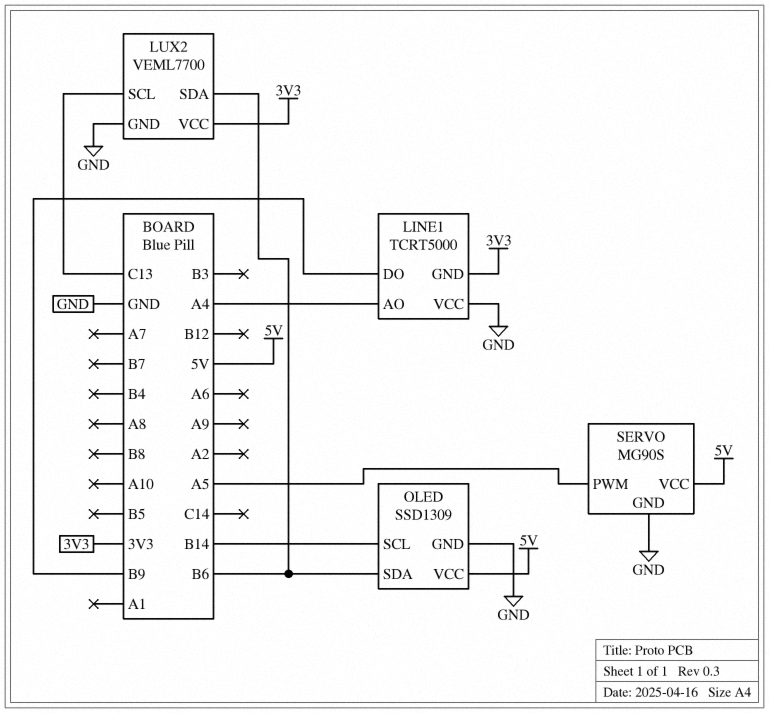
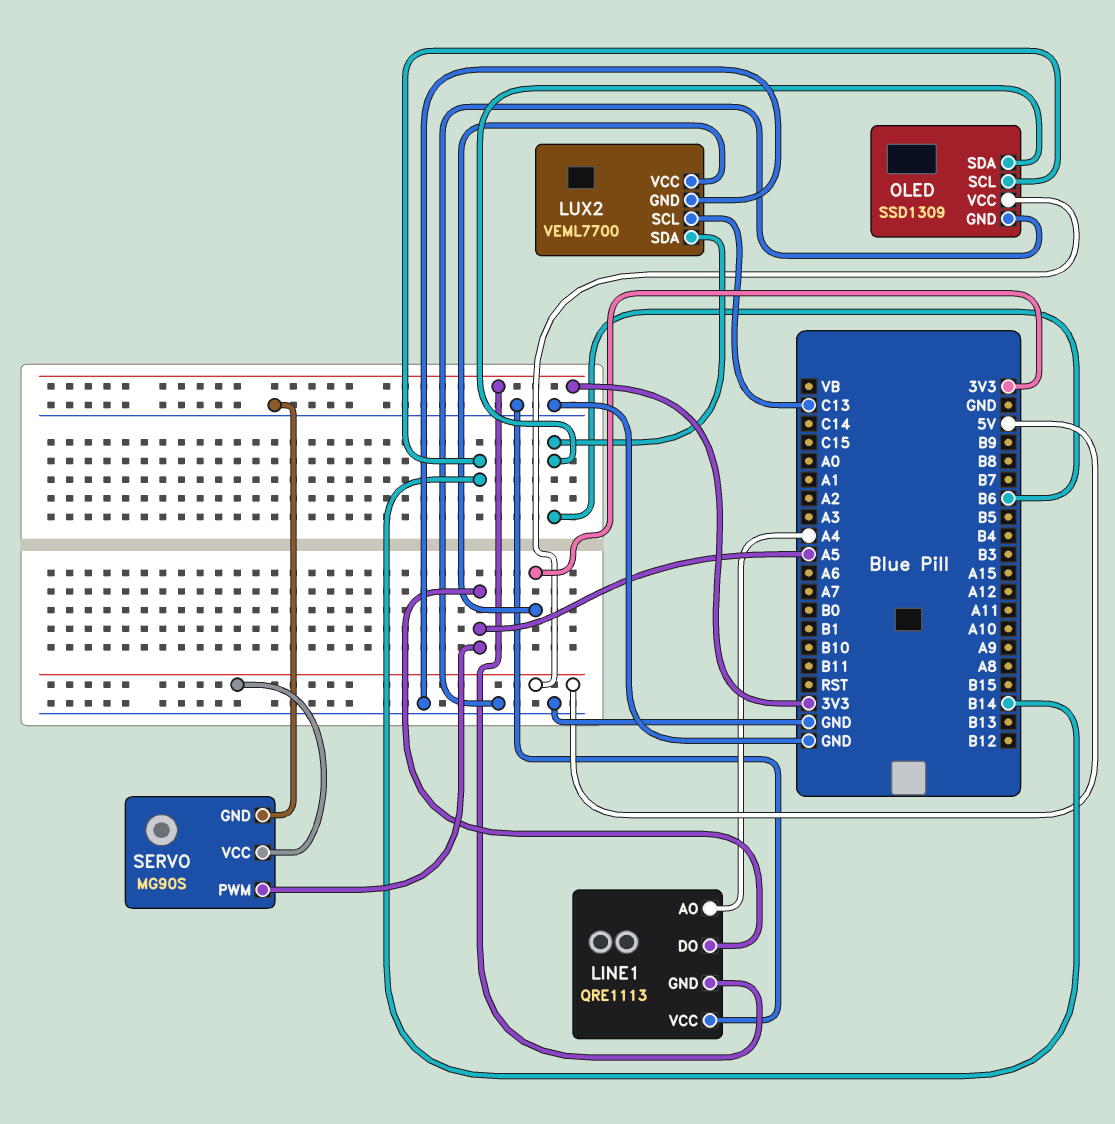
LINE1: TCRT5000 -> QRE1113
LINE1 pin DO: B9 -> A5

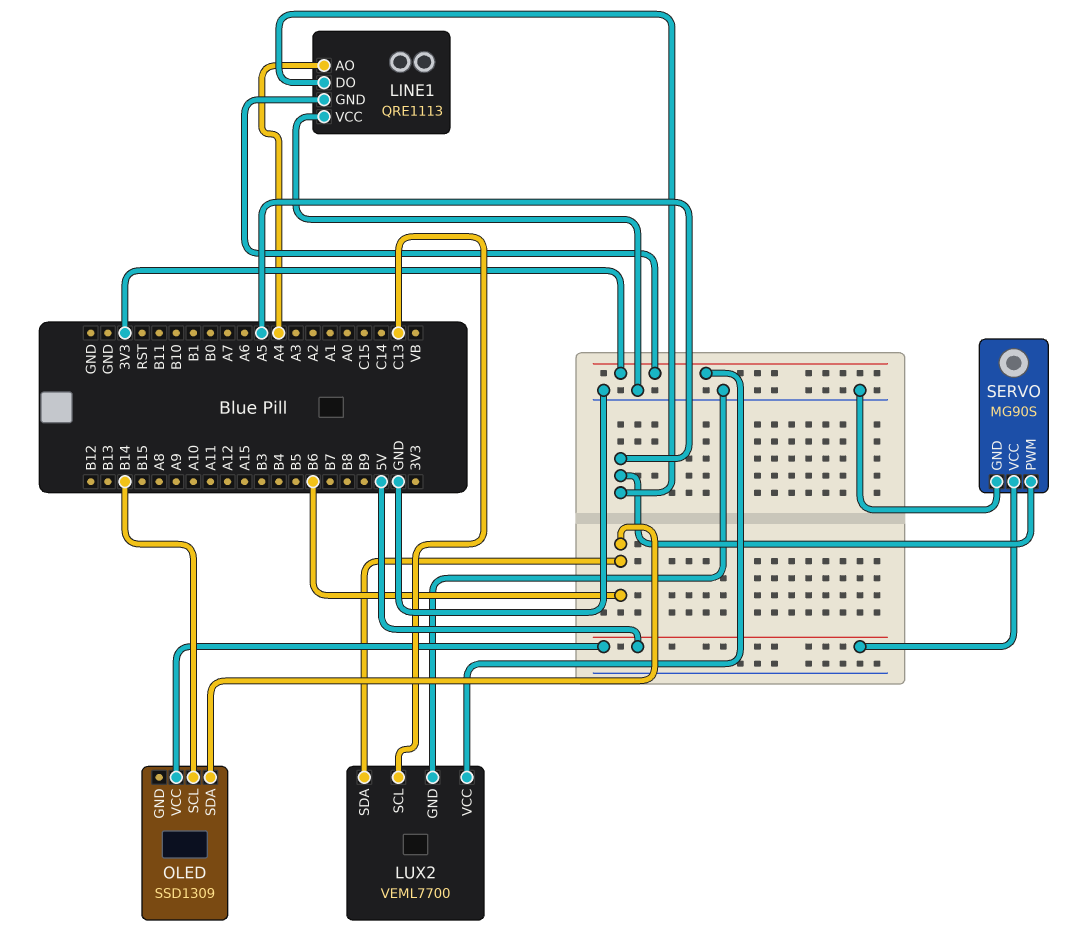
OLED pin GND: GND -> none

